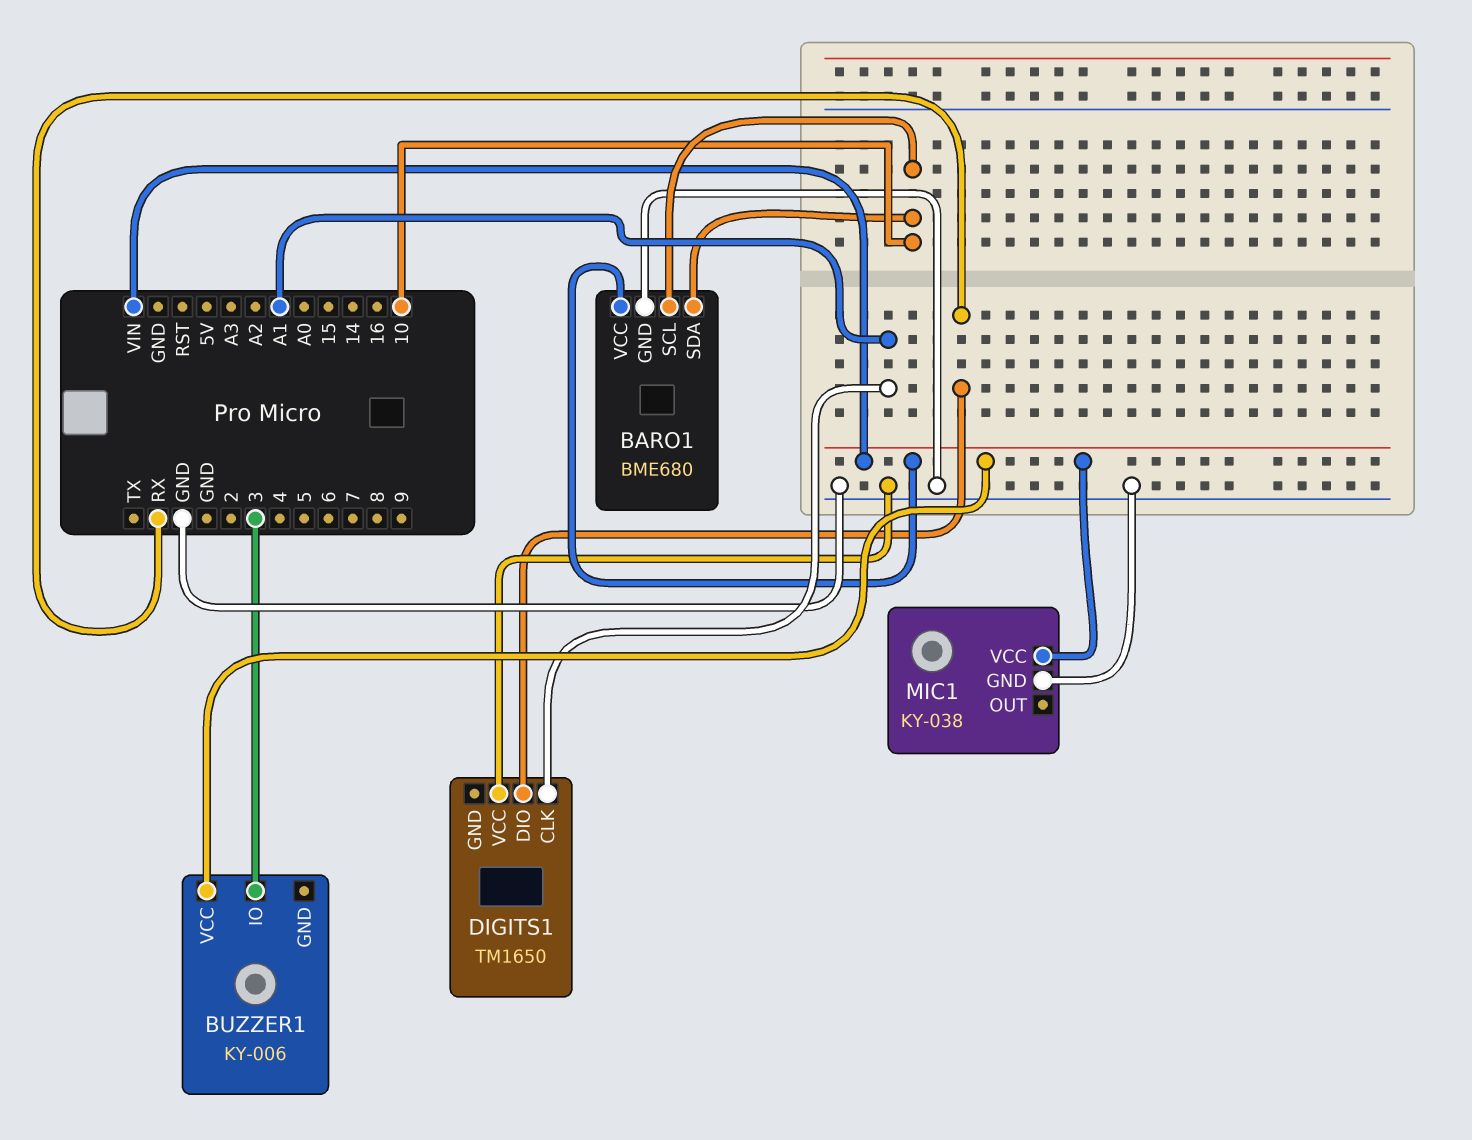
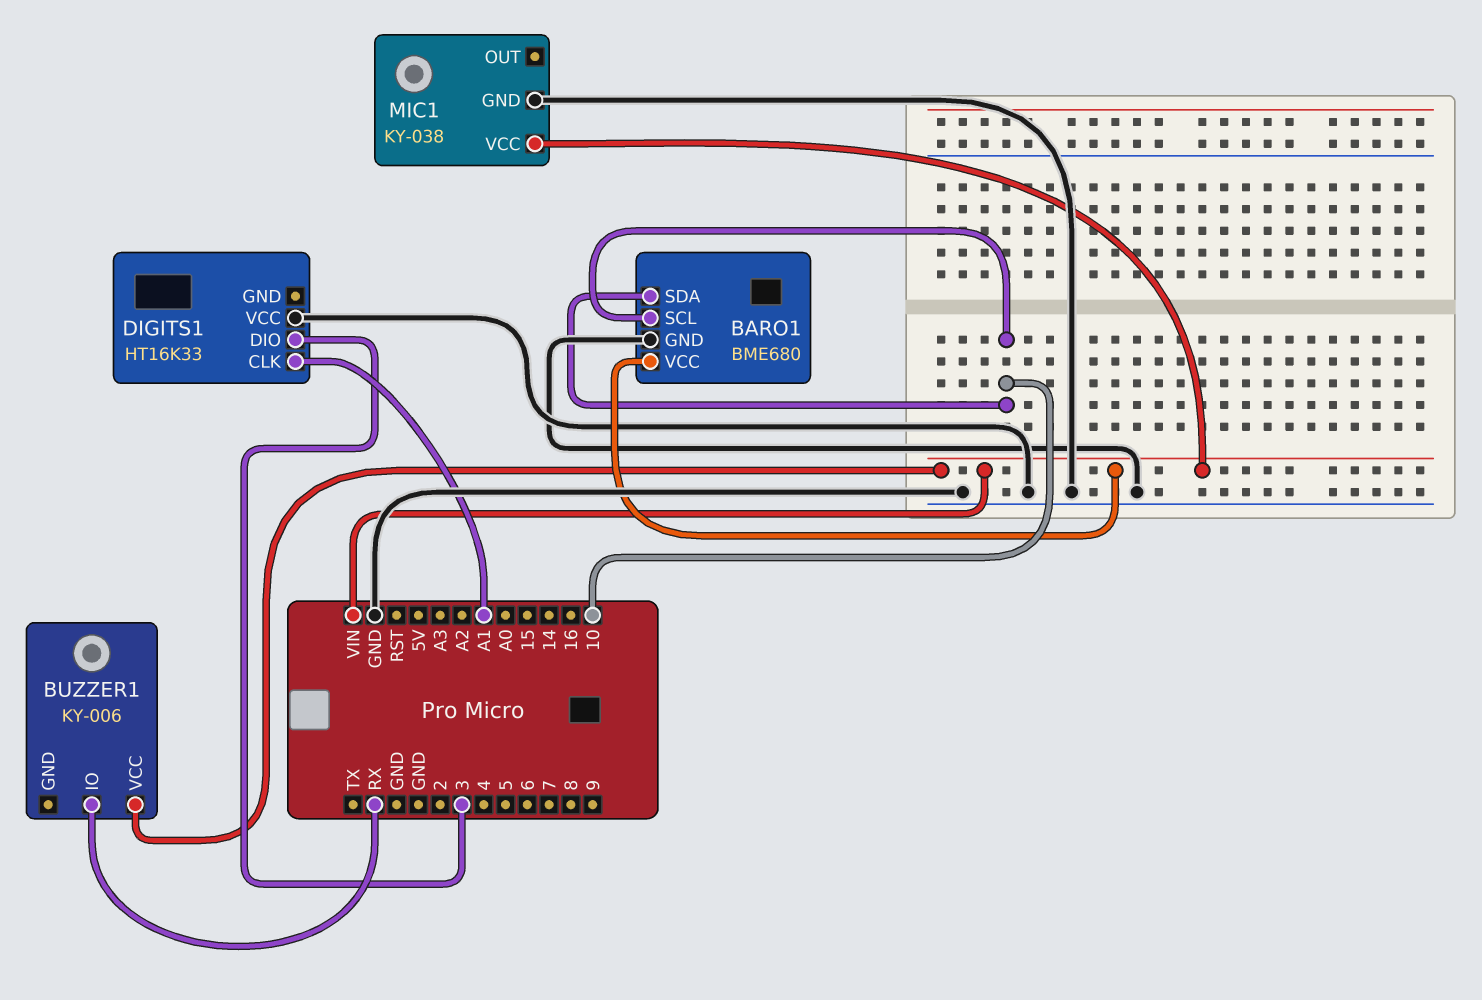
BUZZER1 pin IO: 3 -> RX
DIGITS1: TM1650 -> HT16K33
DIGITS1 pin DIO: RX -> 3

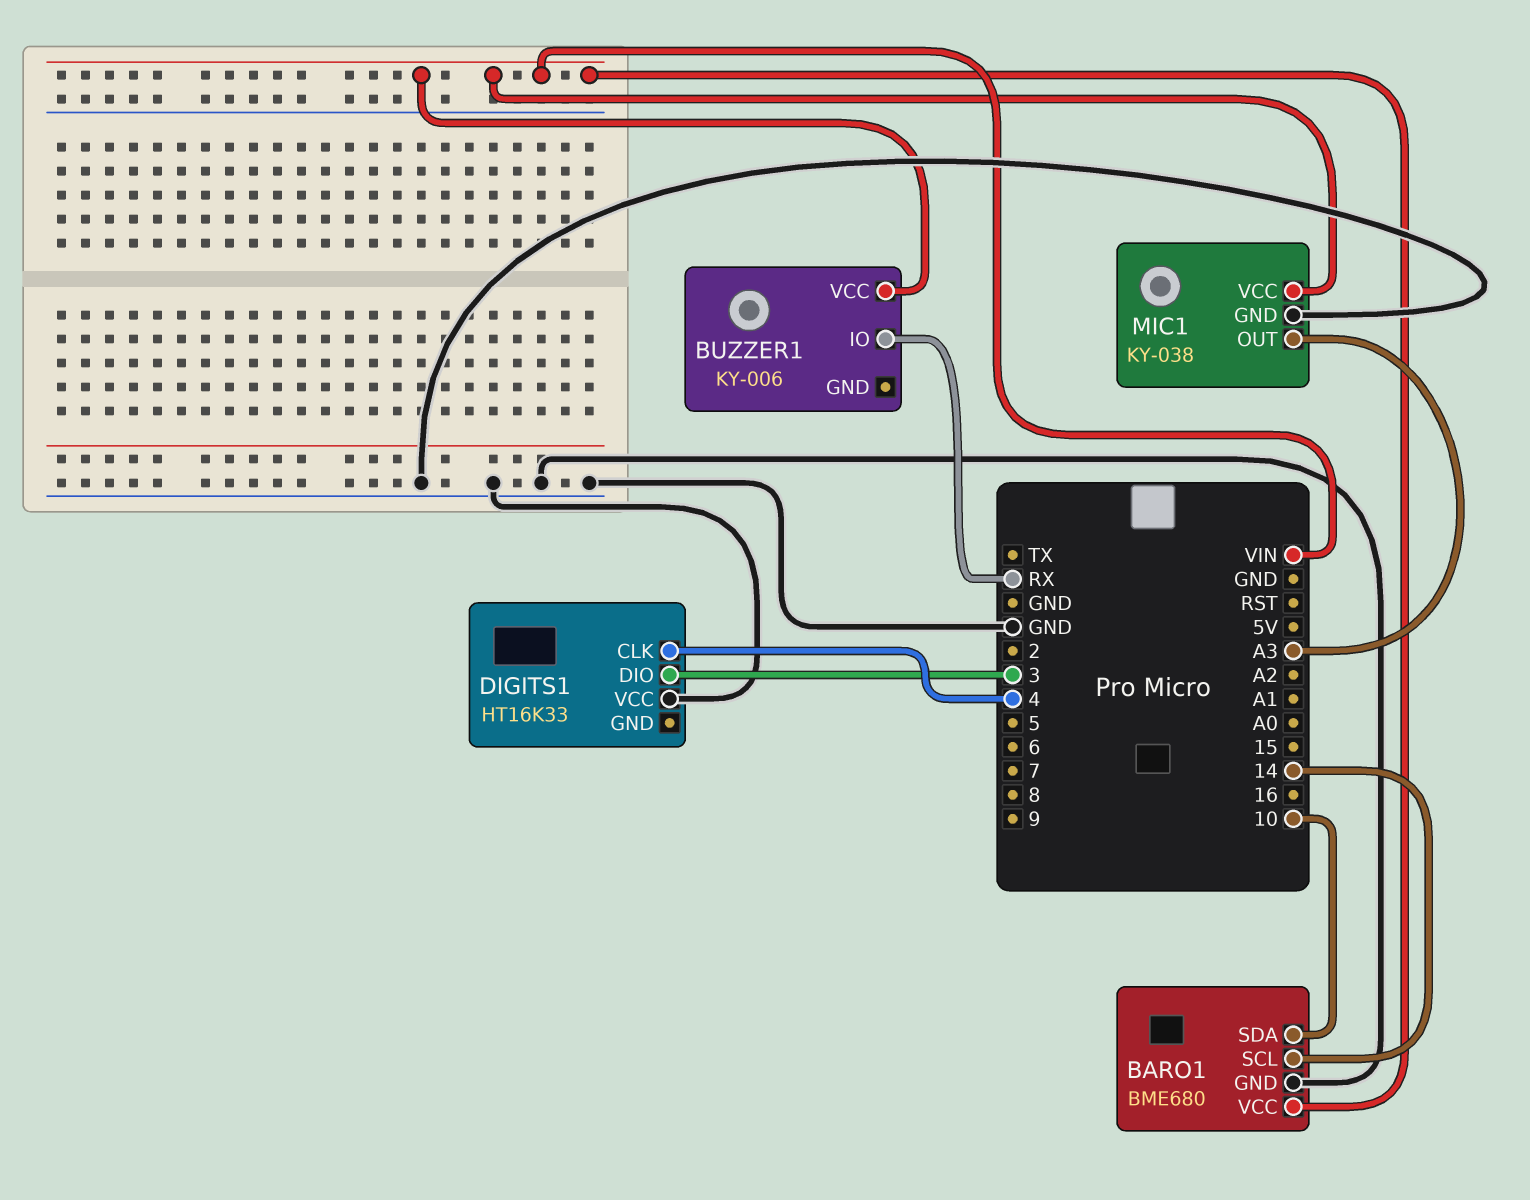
BARO1 pin SCL: 10 -> 14
DIGITS1 pin CLK: A1 -> 4
MIC1 pin OUT: none -> A3

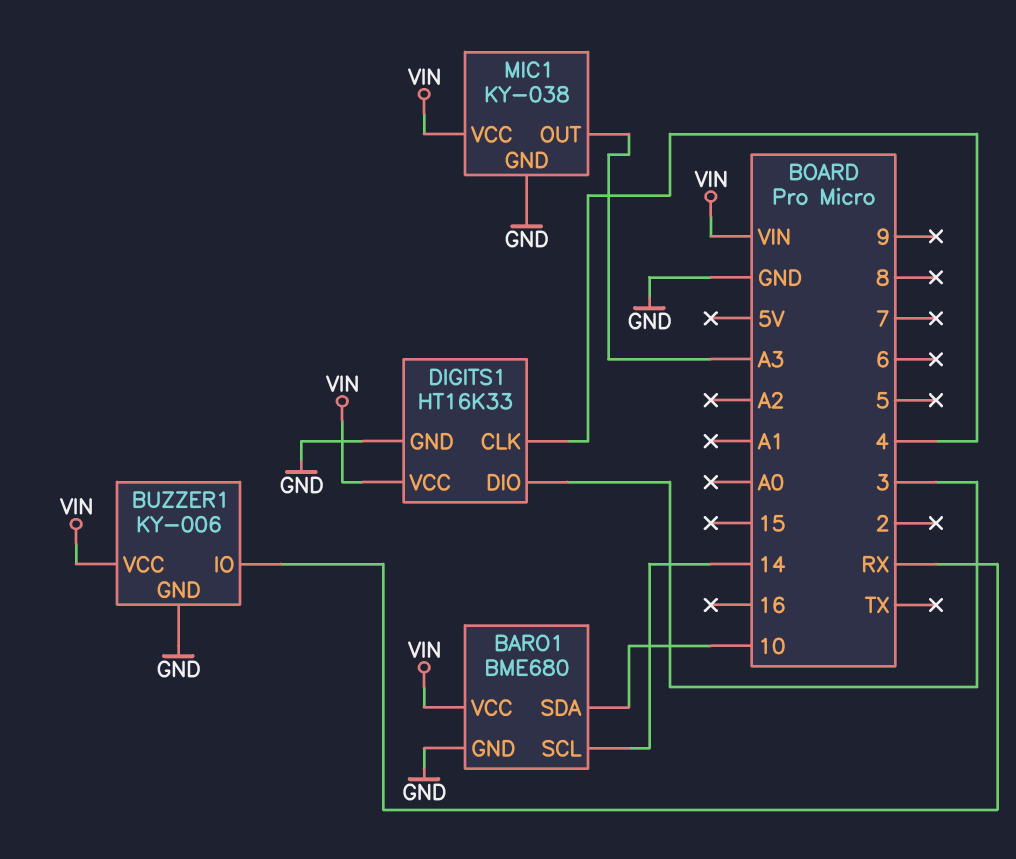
BUZZER1 pin GND: none -> GND
DIGITS1 pin GND: none -> GND
DIGITS1 pin VCC: GND -> VIN

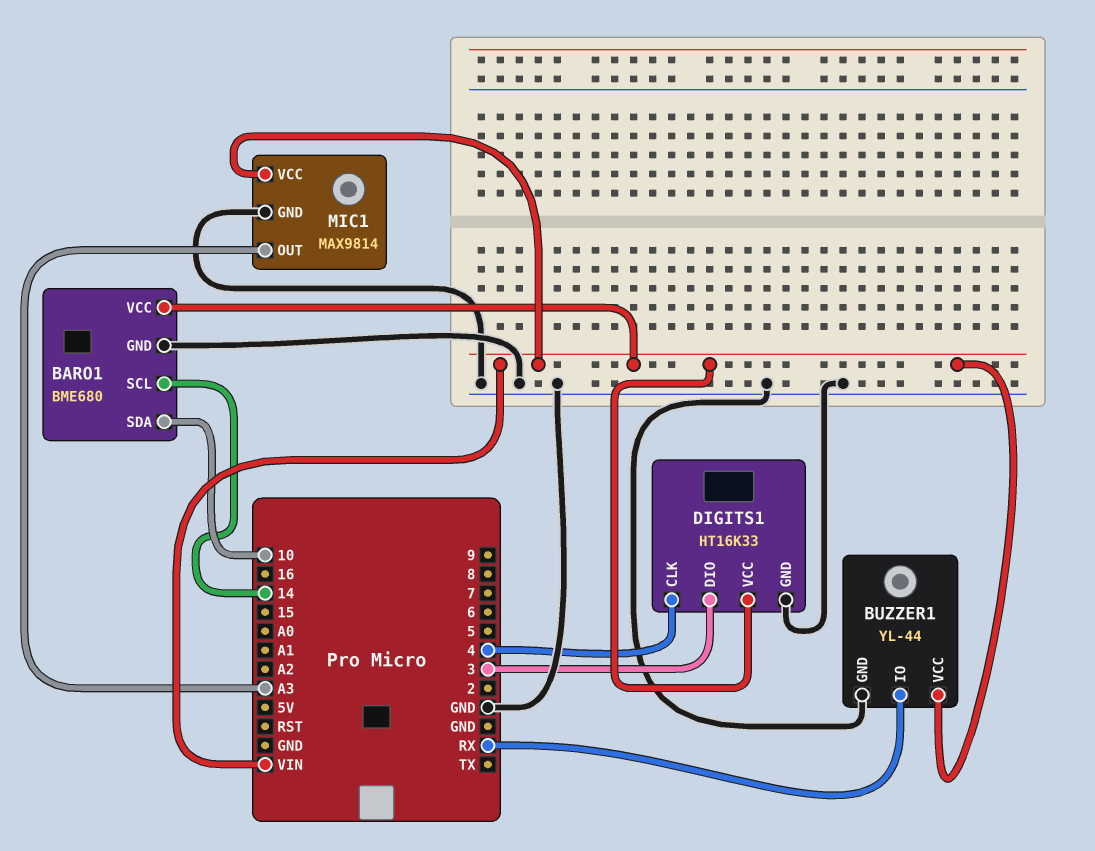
BUZZER1: KY-006 -> YL-44
MIC1: KY-038 -> MAX9814

